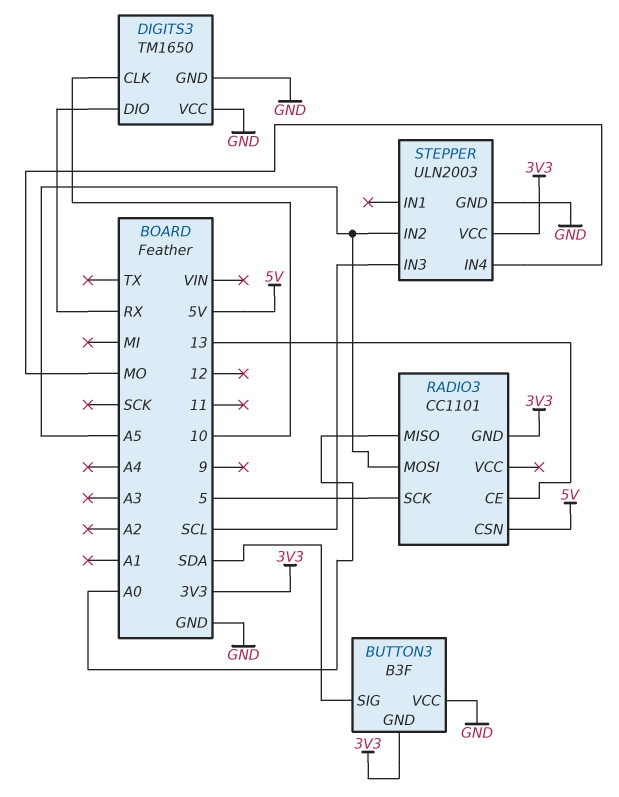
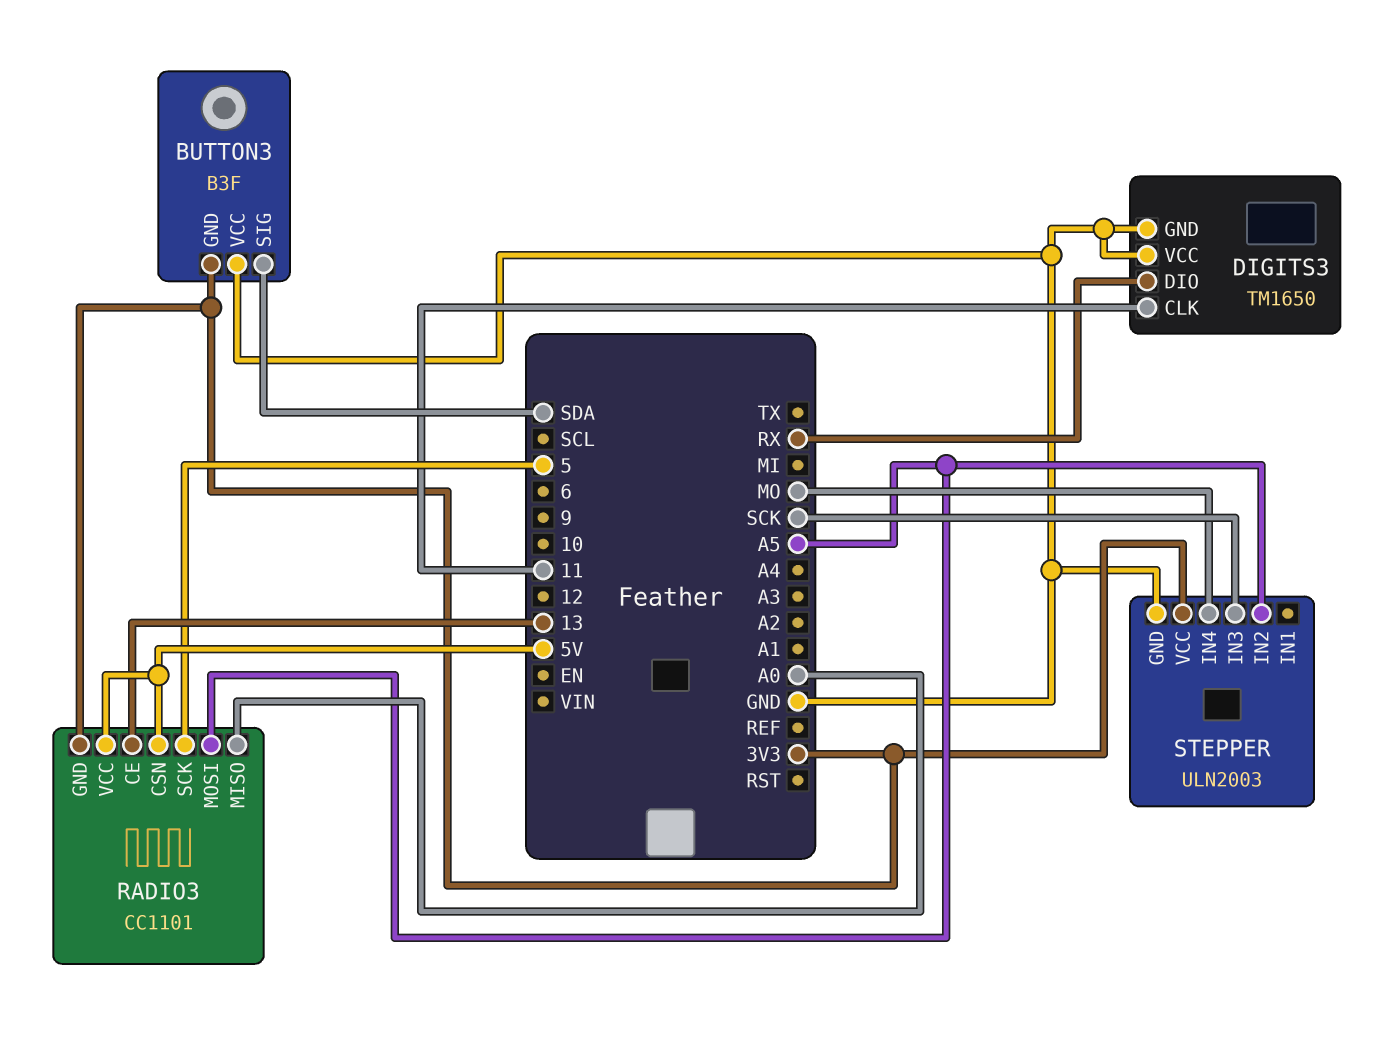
DIGITS3 pin CLK: 10 -> 11
RADIO3 pin VCC: none -> 5V
STEPPER pin IN3: SCL -> SCK

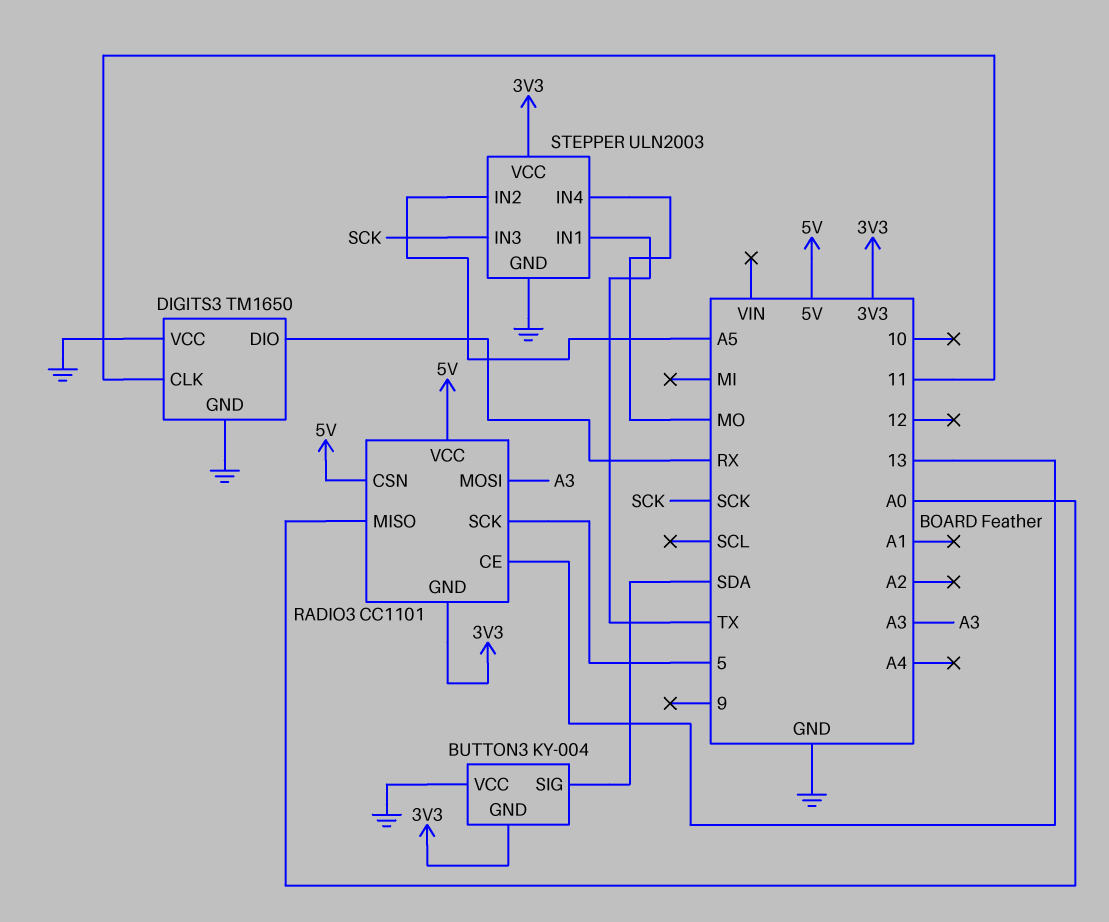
BUTTON3: B3F -> KY-004
RADIO3 pin MOSI: A5 -> A3
STEPPER pin IN1: none -> TX

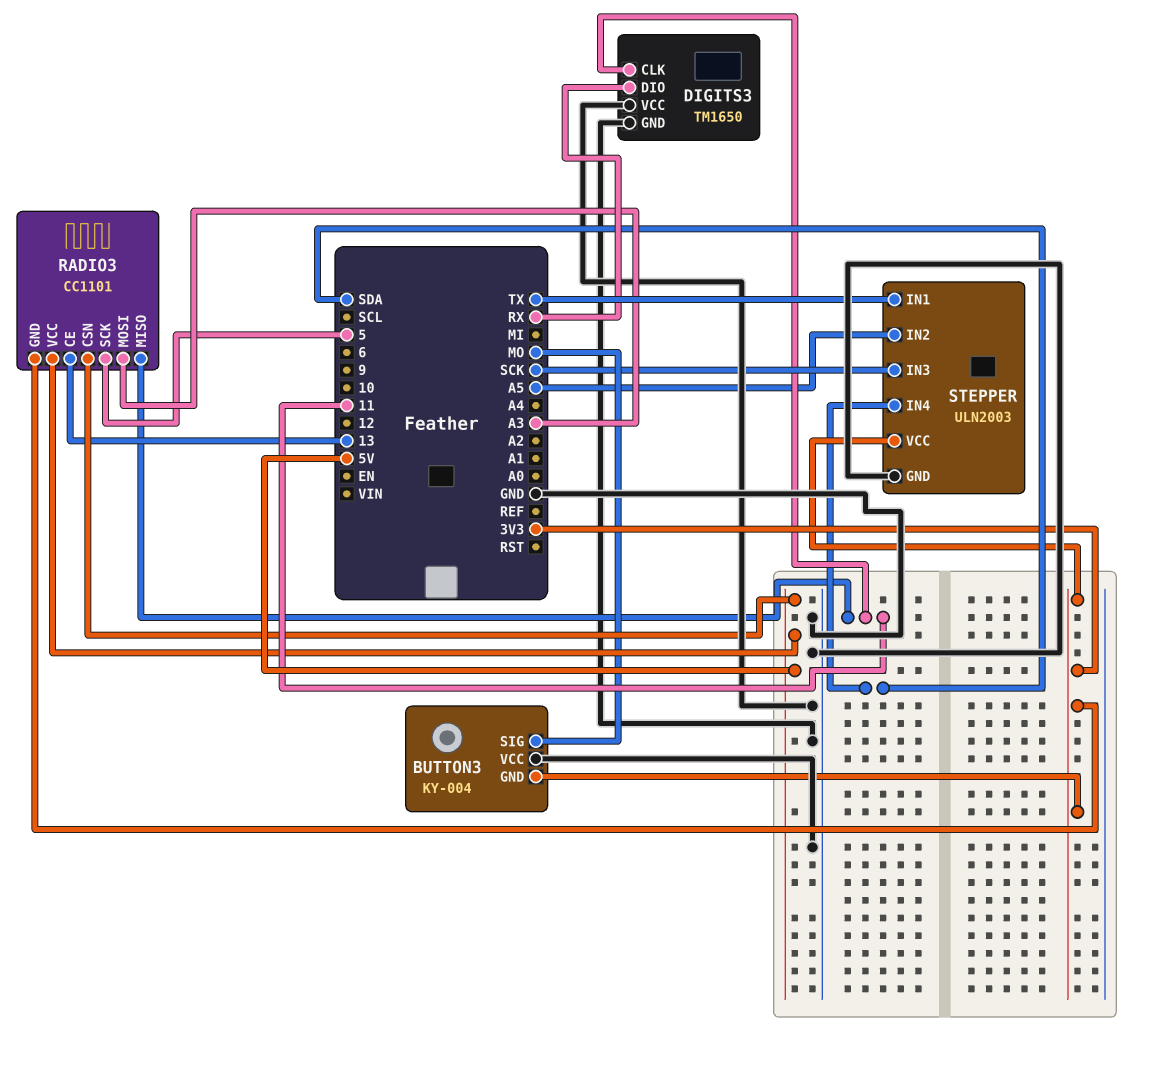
BUTTON3 pin SIG: SDA -> MO
RADIO3 pin MISO: A0 -> 11
STEPPER pin IN4: MO -> SDA

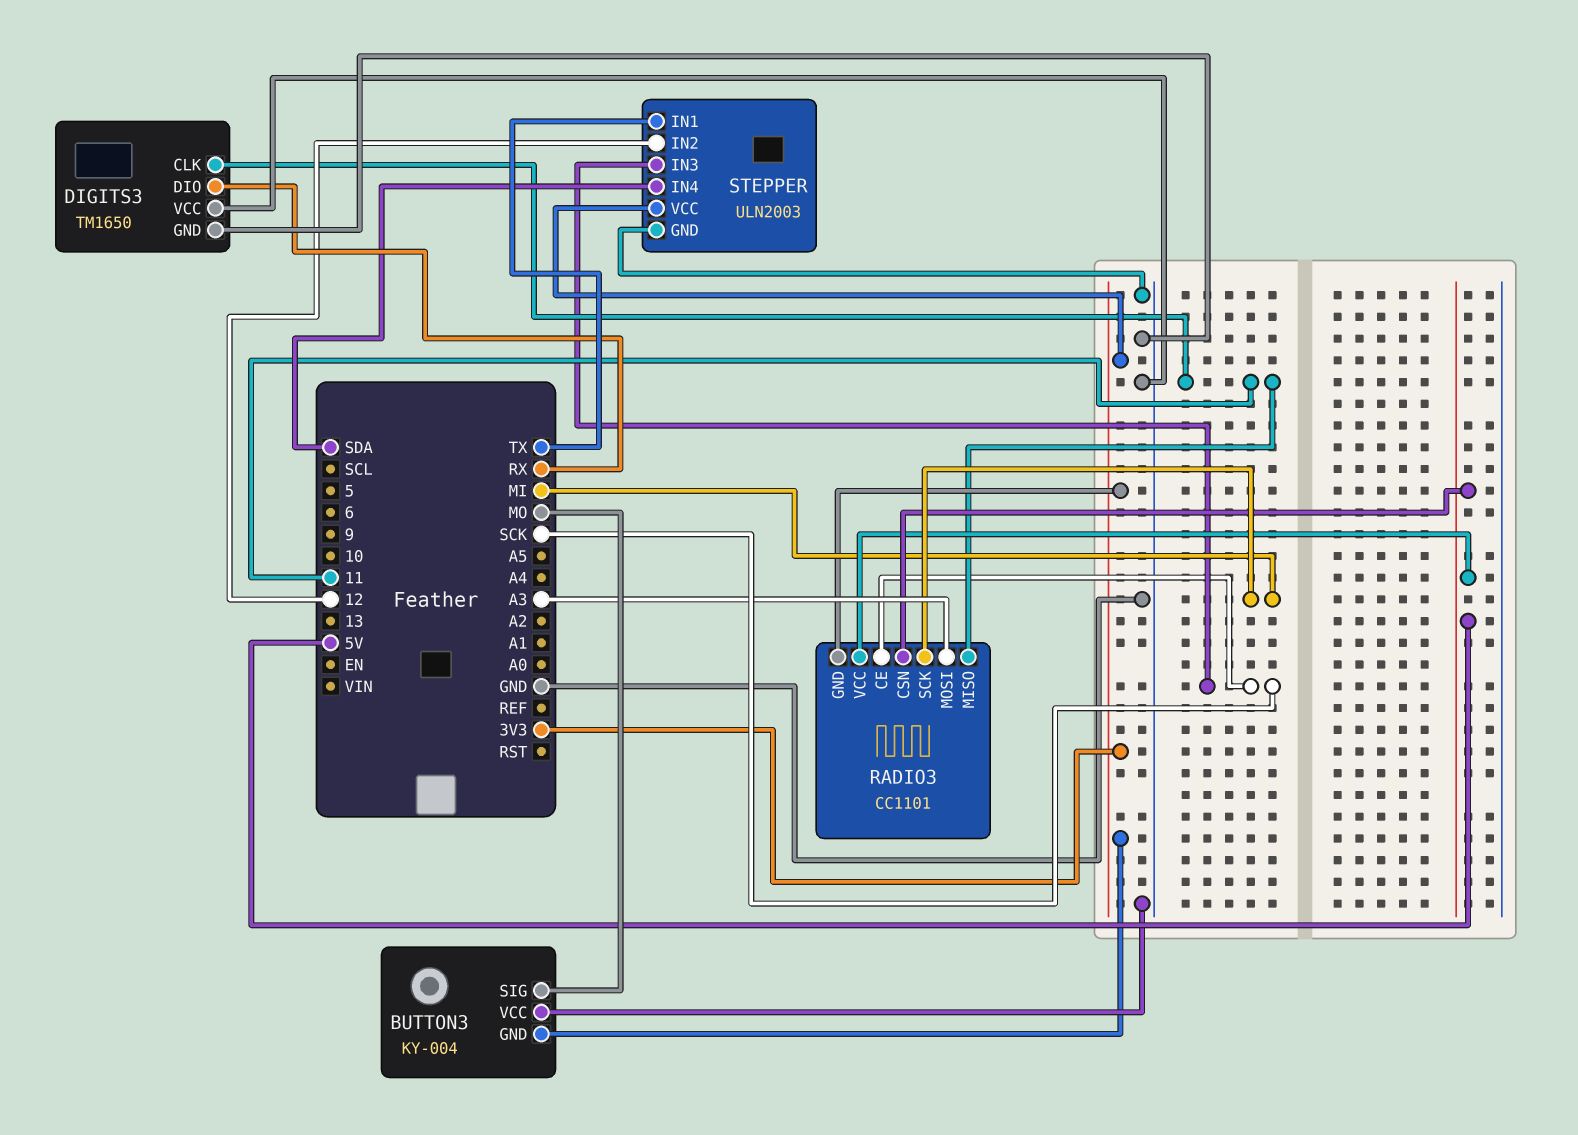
RADIO3 pin CE: 13 -> SCK
RADIO3 pin SCK: 5 -> MI
STEPPER pin IN2: A5 -> 12

